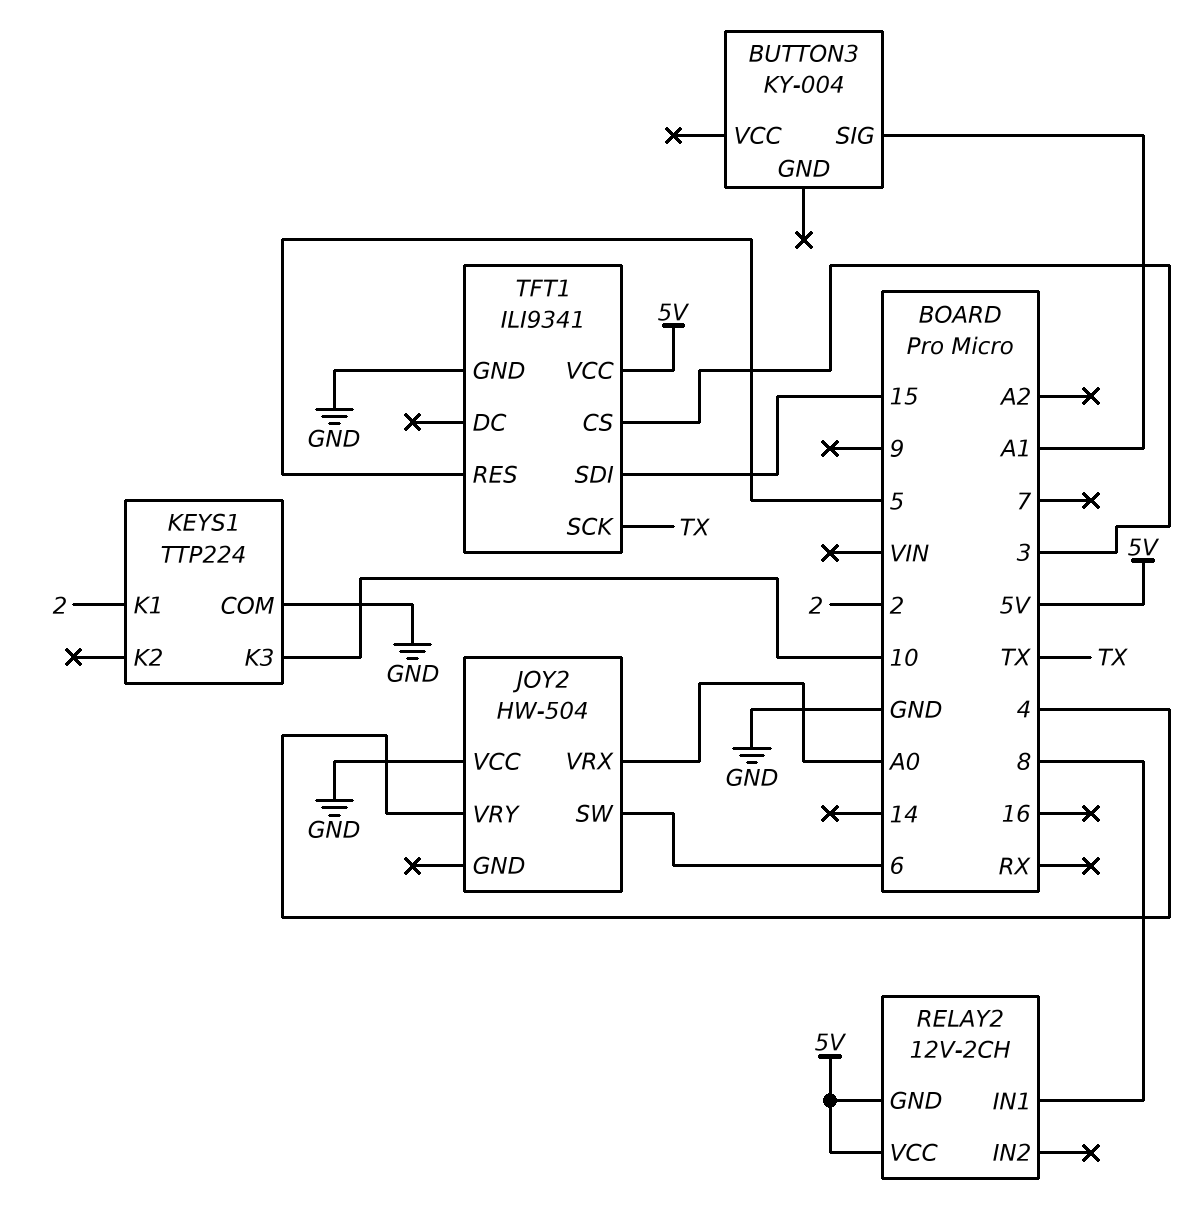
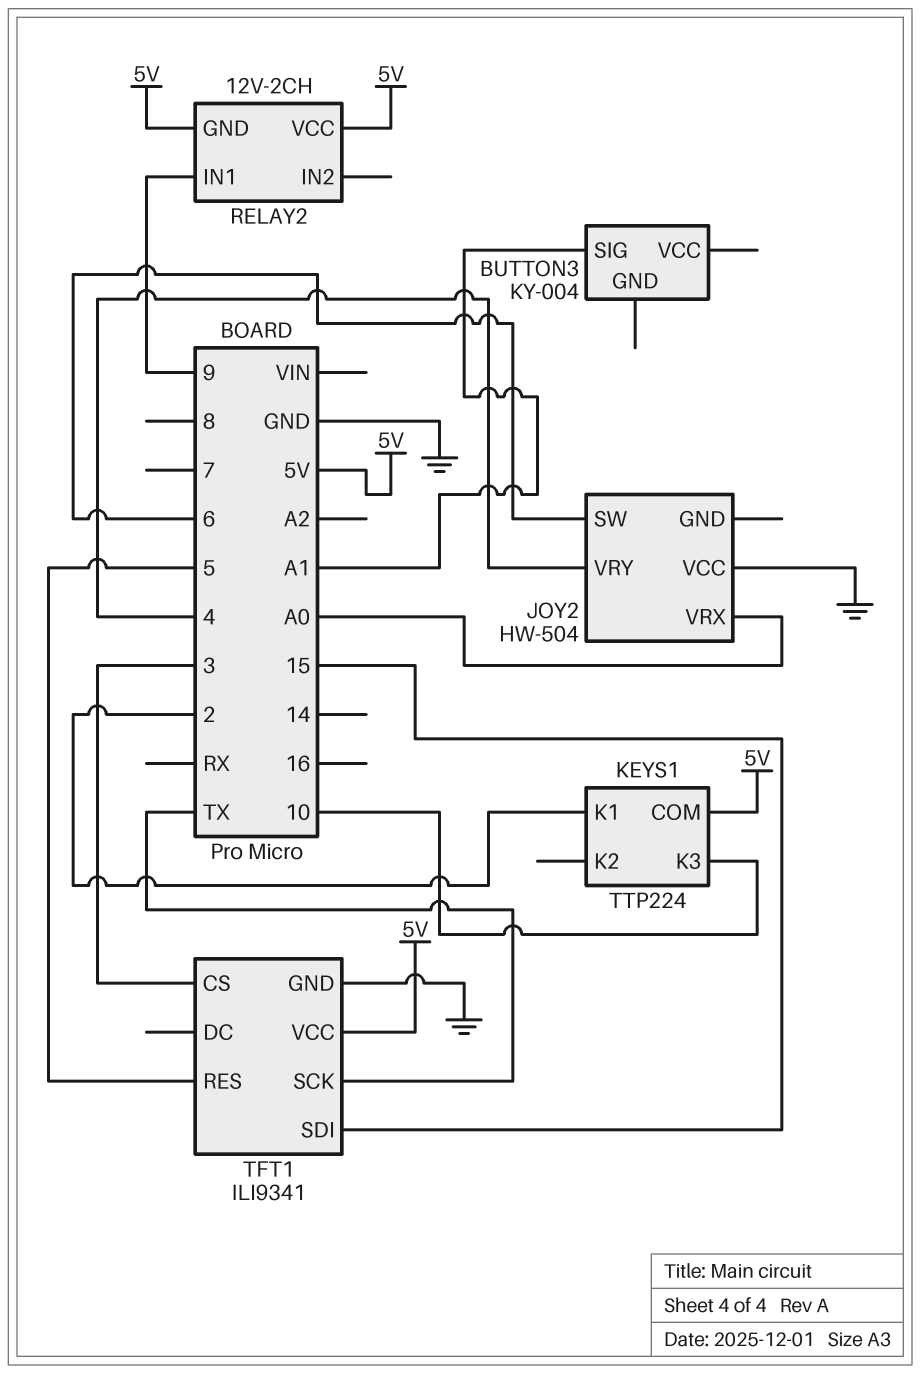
KEYS1 pin COM: GND -> 5V
RELAY2 pin IN1: 8 -> 9

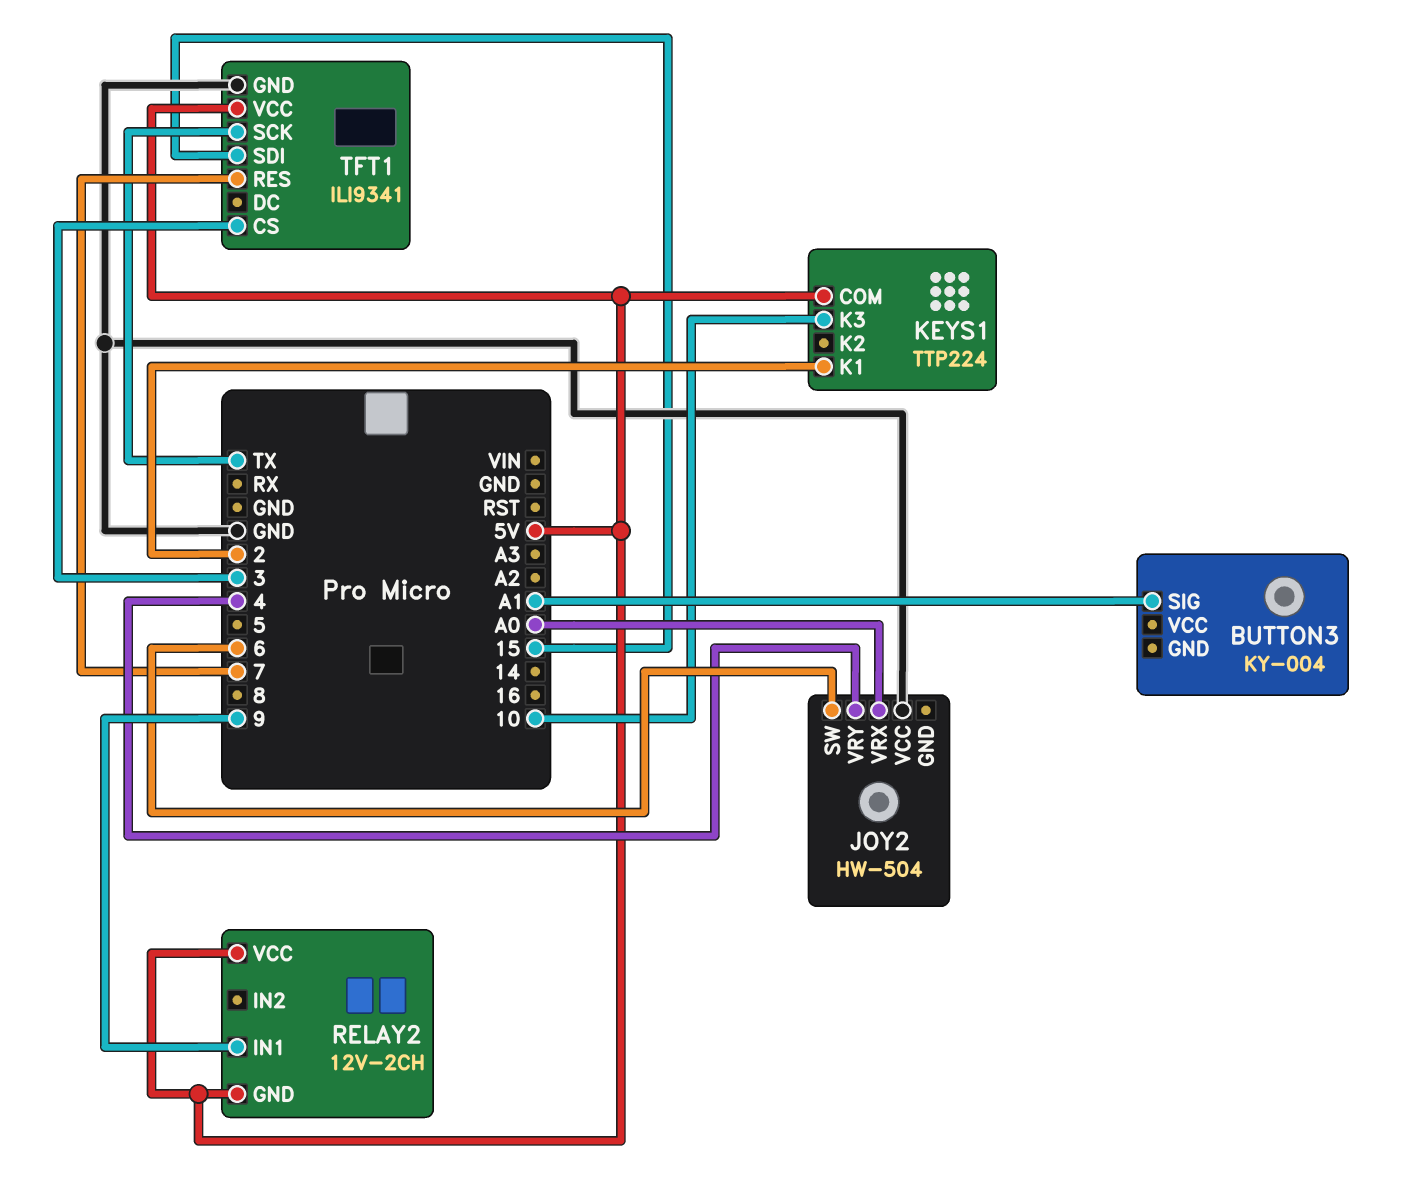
TFT1 pin RES: 5 -> 7

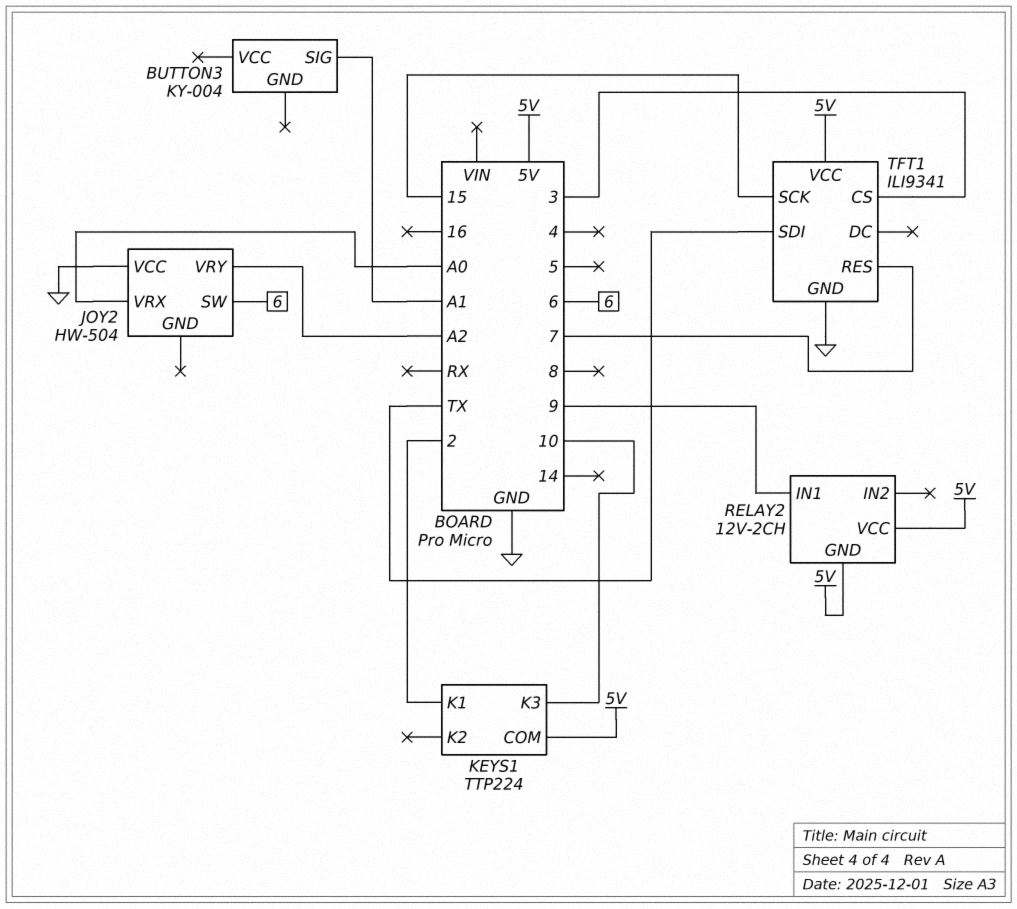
JOY2 pin VRY: 4 -> A2
TFT1 pin SCK: TX -> 15
TFT1 pin SDI: 15 -> TX

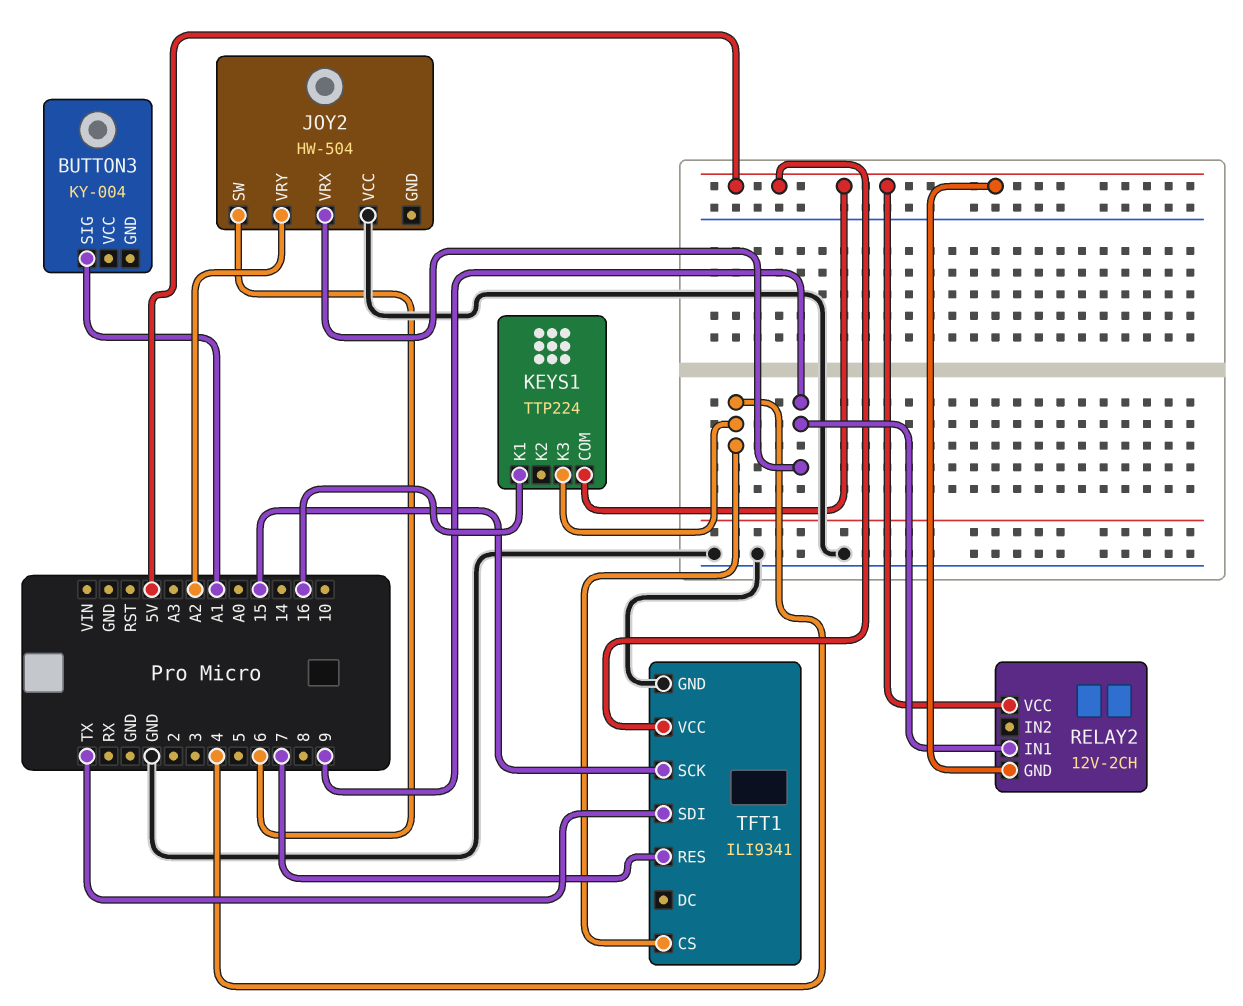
JOY2 pin VRX: A0 -> 9
KEYS1 pin K1: 2 -> 16
KEYS1 pin K3: 10 -> 4
TFT1 pin CS: 3 -> 4

